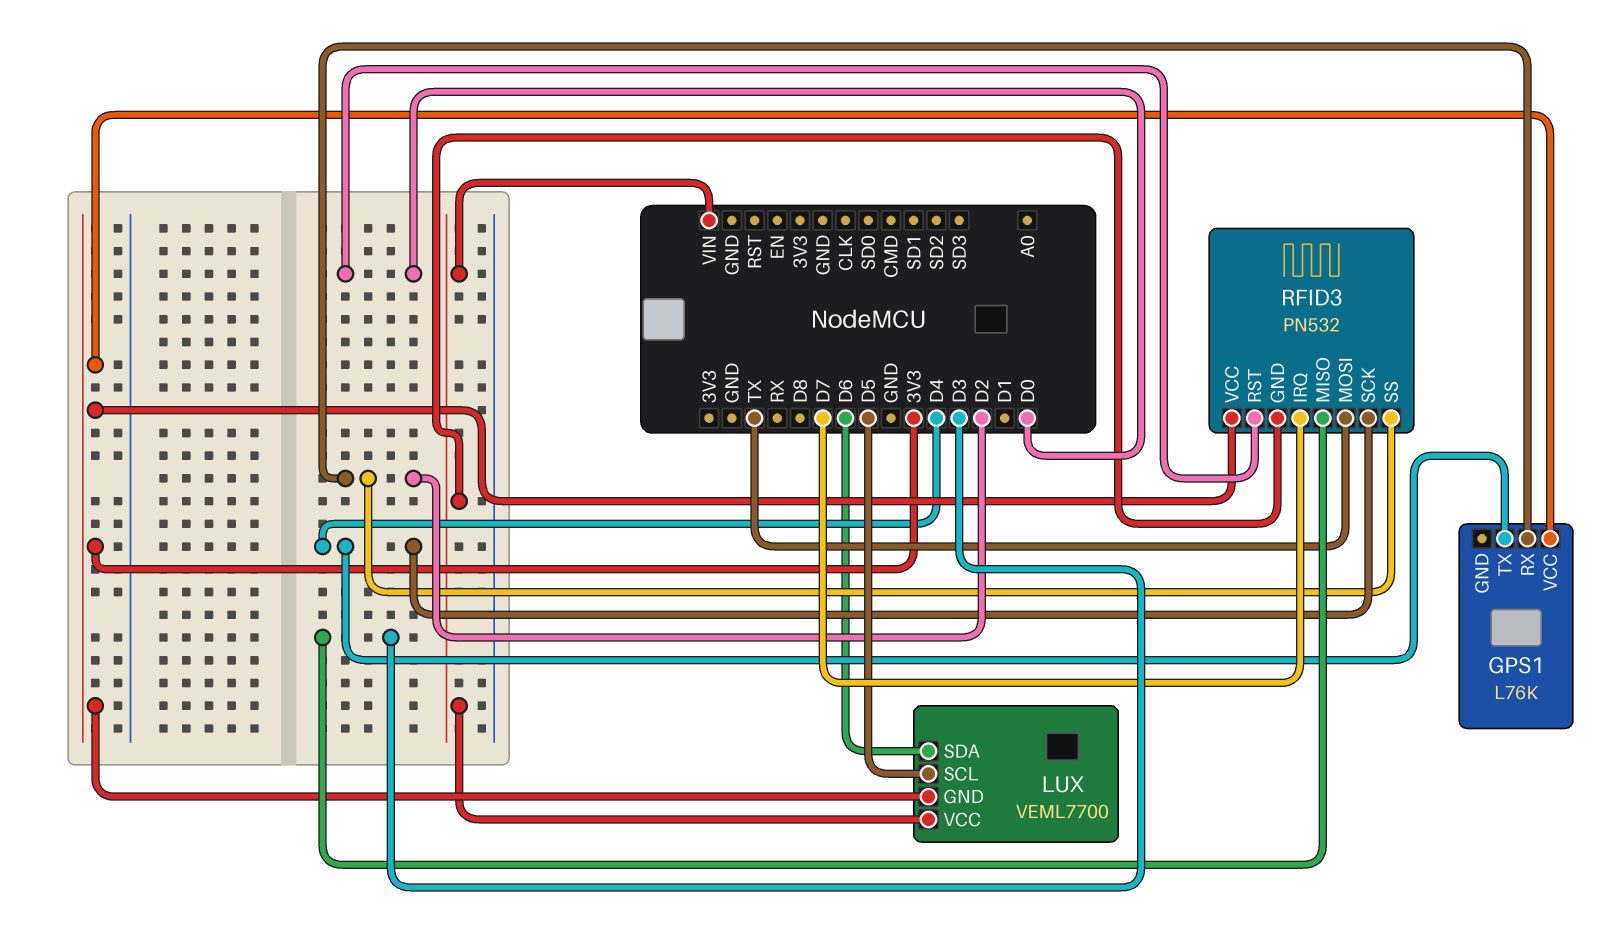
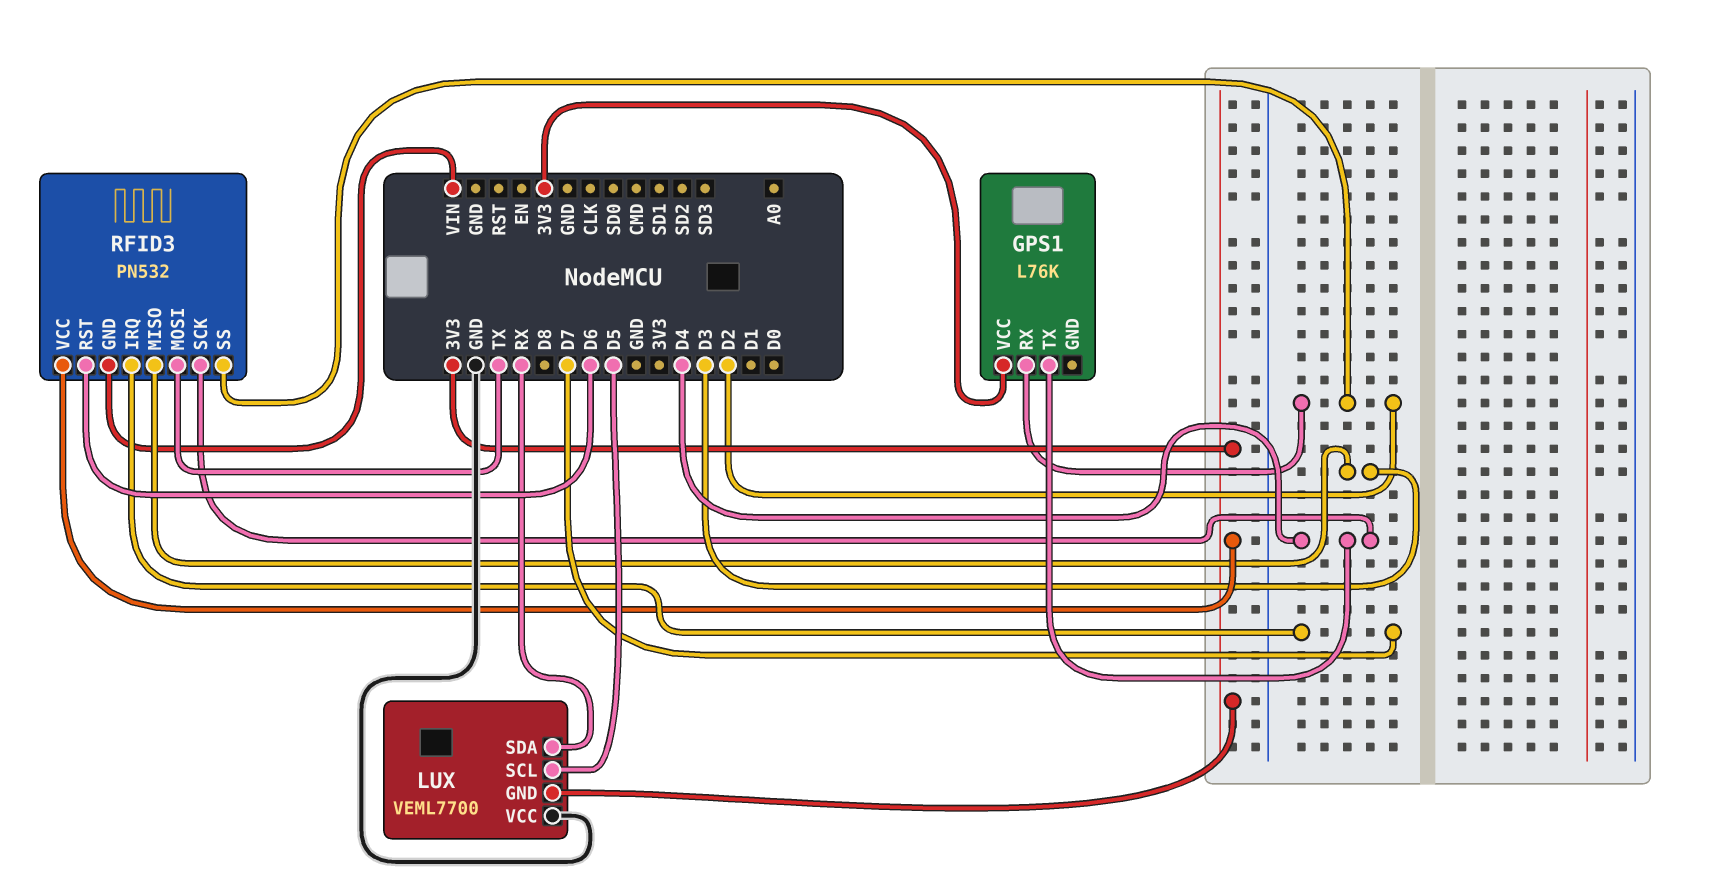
LUX pin SDA: D6 -> RX
LUX pin VCC: VIN -> GND
RFID3 pin RST: D0 -> D6

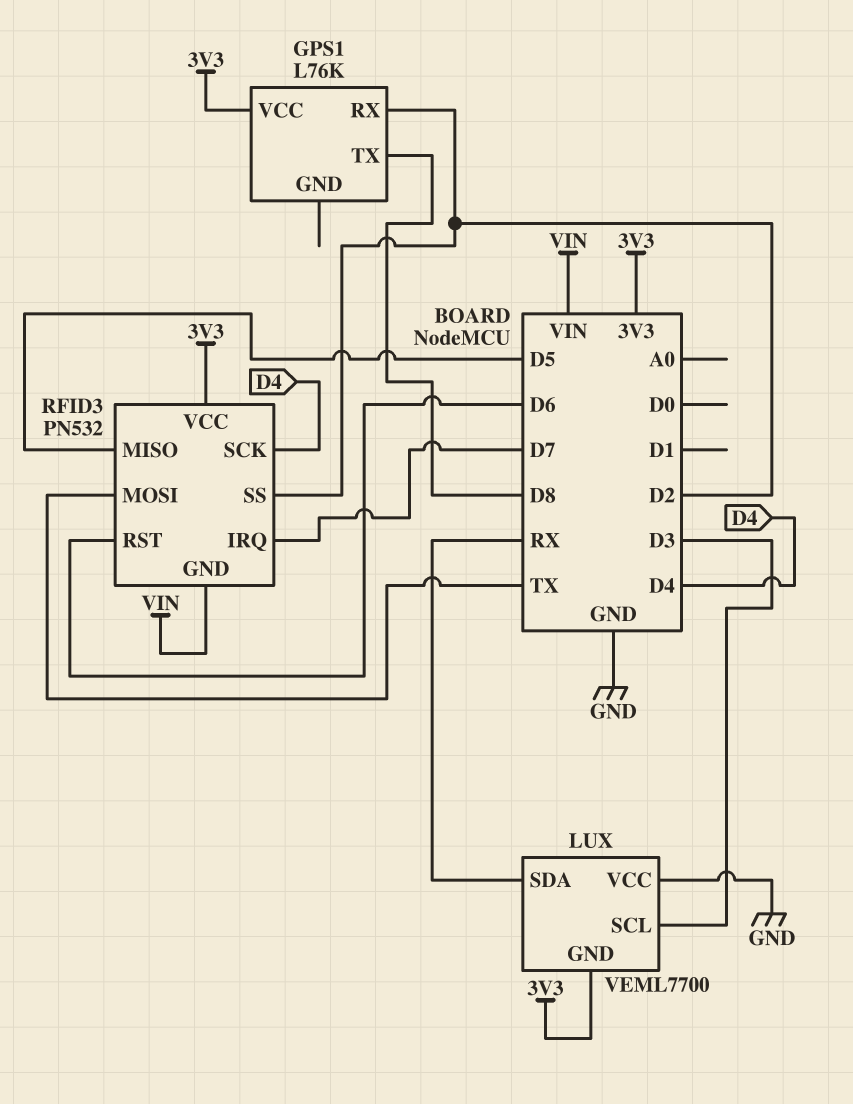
GPS1 pin TX: D4 -> D8
LUX pin SCL: D5 -> D3
RFID3 pin MISO: D3 -> D5

